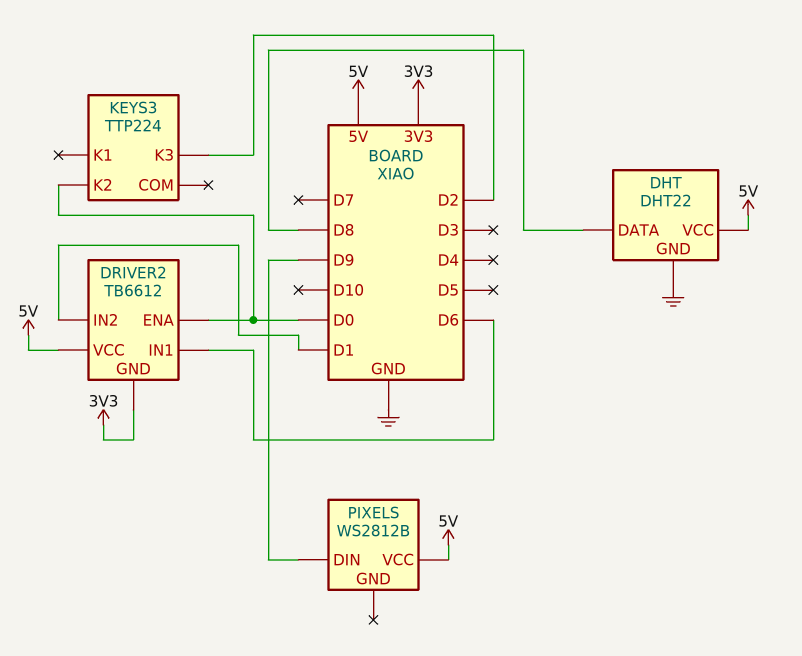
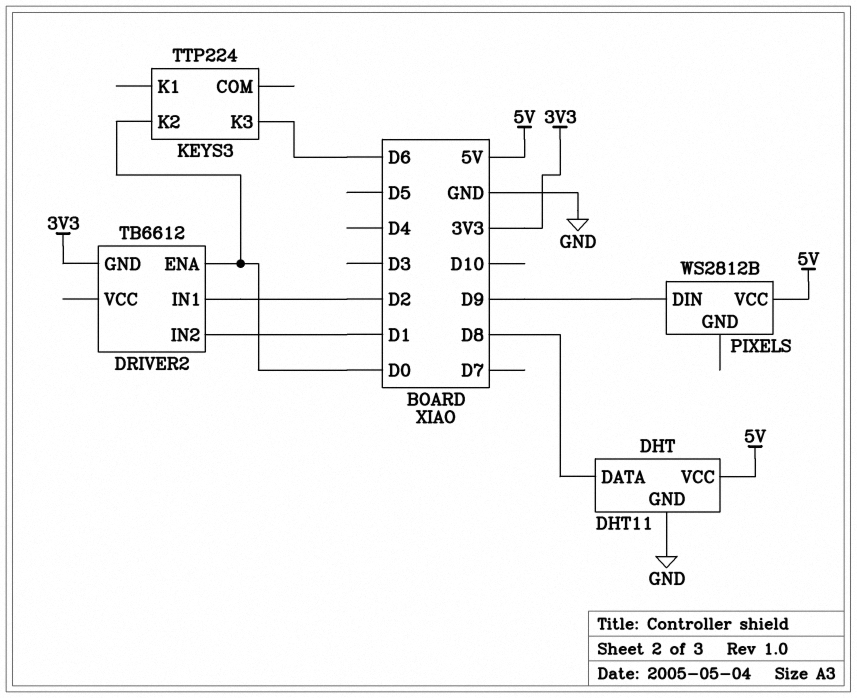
DHT: DHT22 -> DHT11
DRIVER2 pin IN1: D6 -> D2
DRIVER2 pin VCC: 5V -> none
KEYS3 pin K3: D2 -> D6

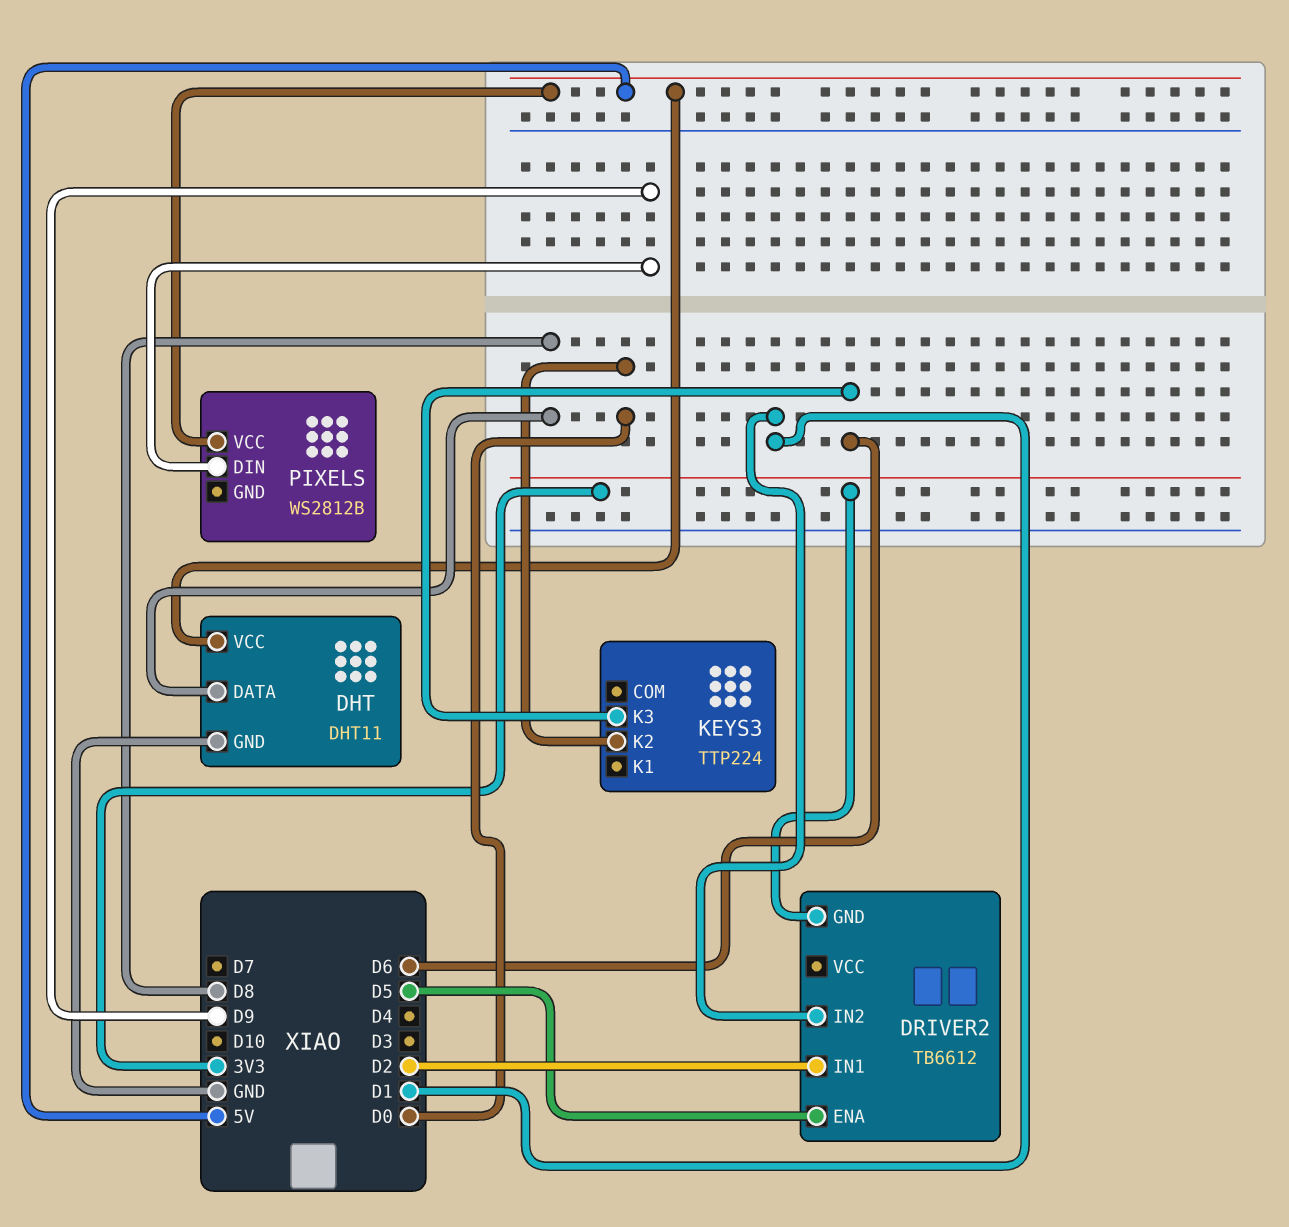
DRIVER2 pin ENA: D0 -> D5

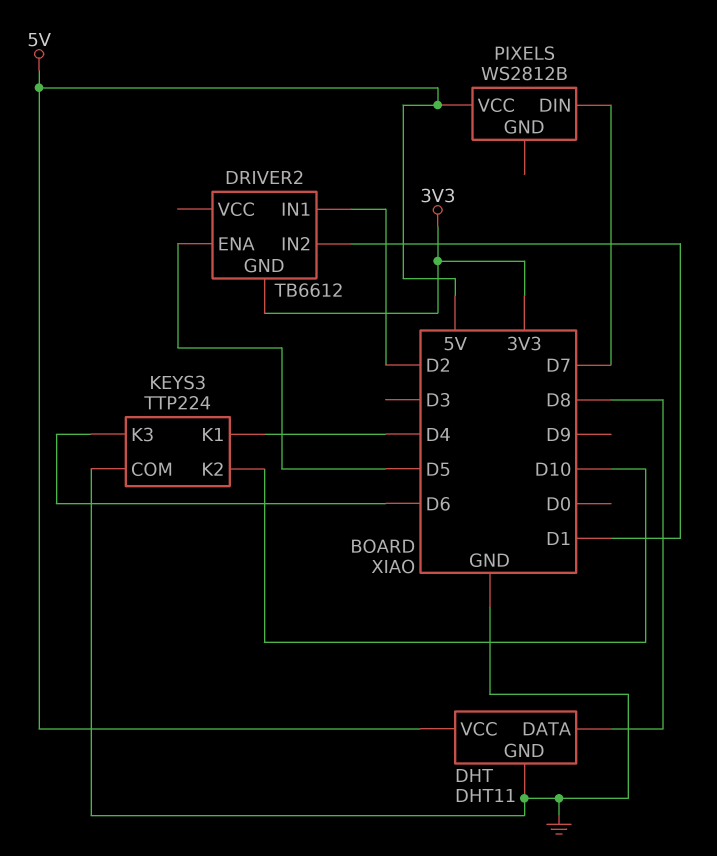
KEYS3 pin COM: none -> GND
KEYS3 pin K1: none -> D4
KEYS3 pin K2: D0 -> D10
PIXELS pin DIN: D9 -> D7

